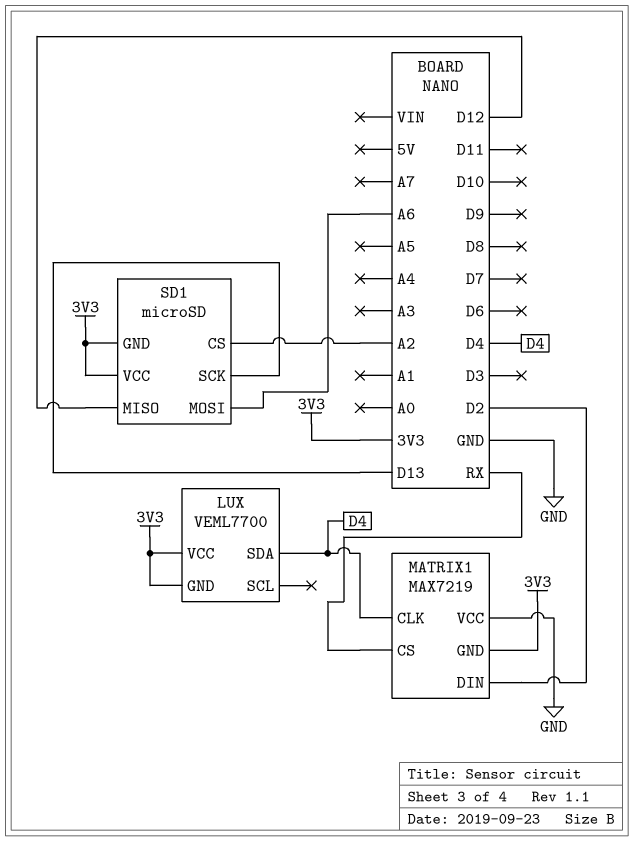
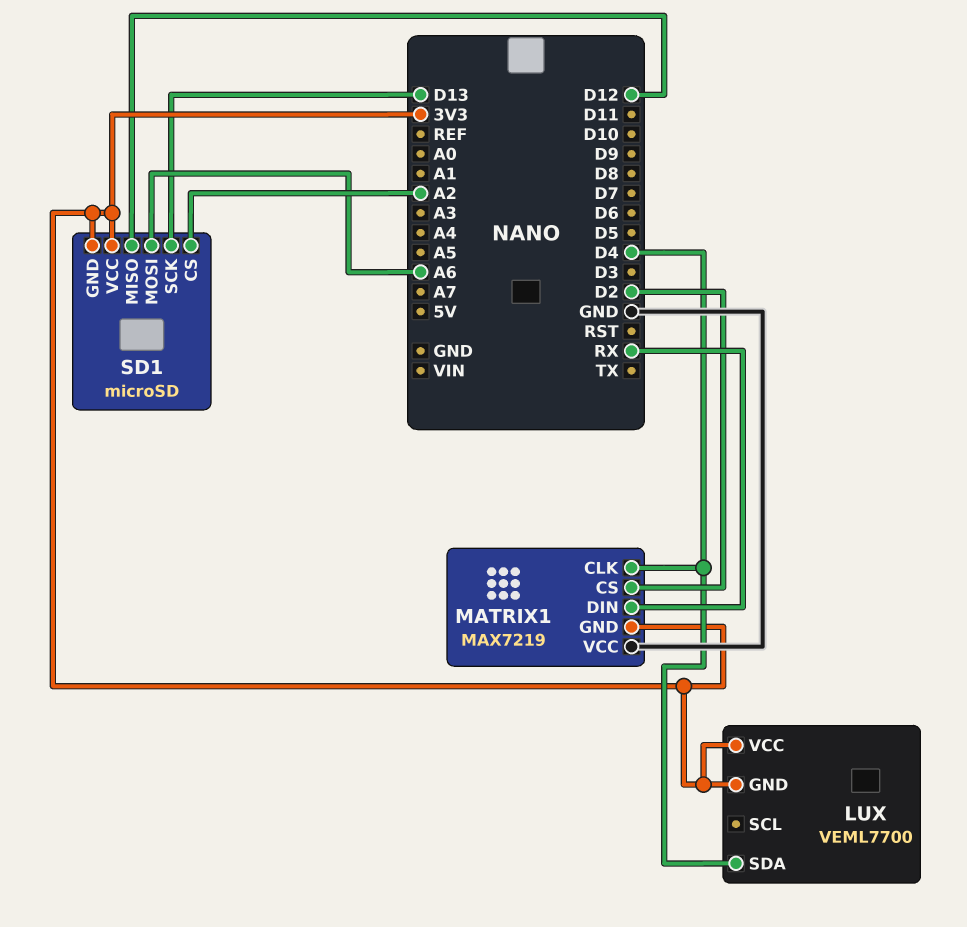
MATRIX1 pin CS: RX -> D2
MATRIX1 pin DIN: D2 -> RX

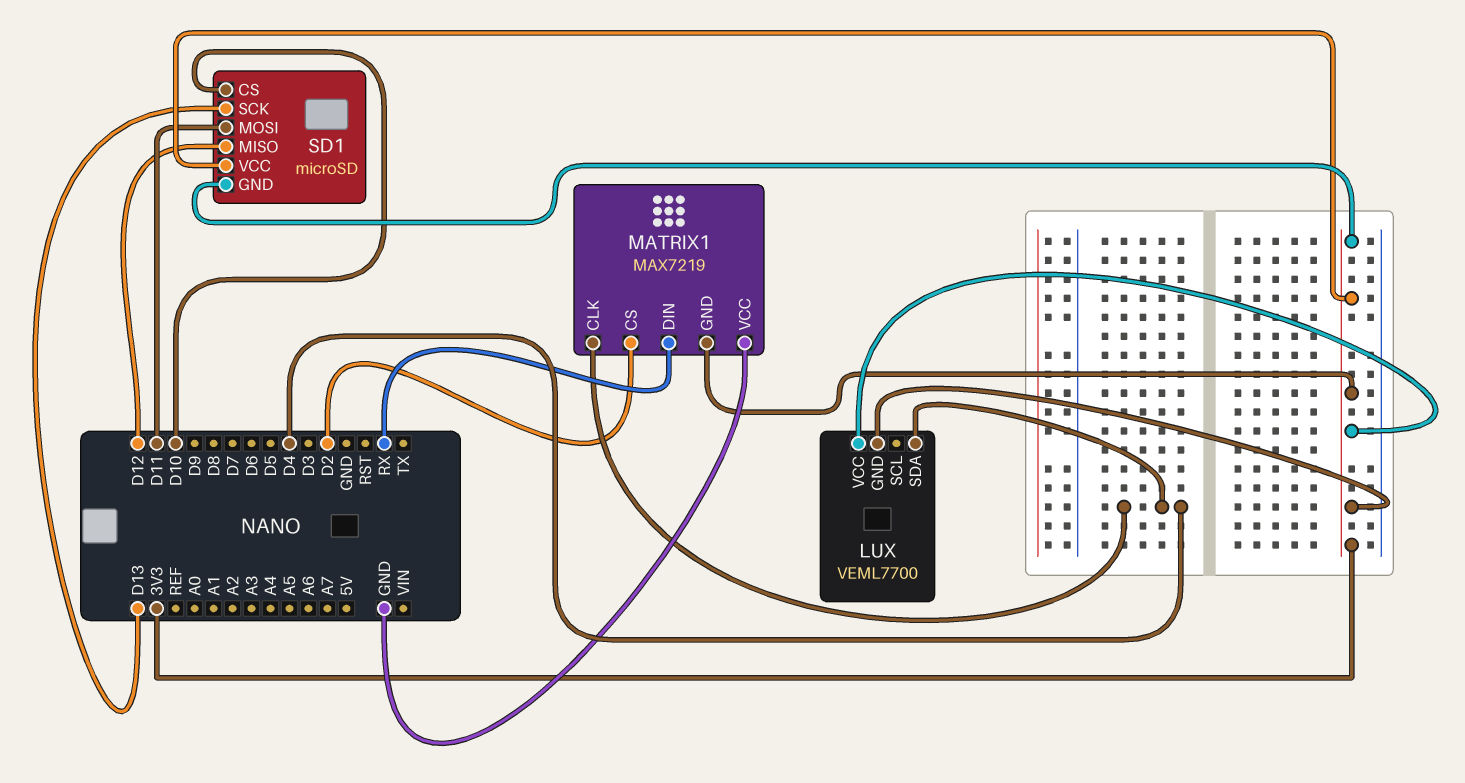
SD1 pin CS: A2 -> D10
SD1 pin MOSI: A6 -> D11

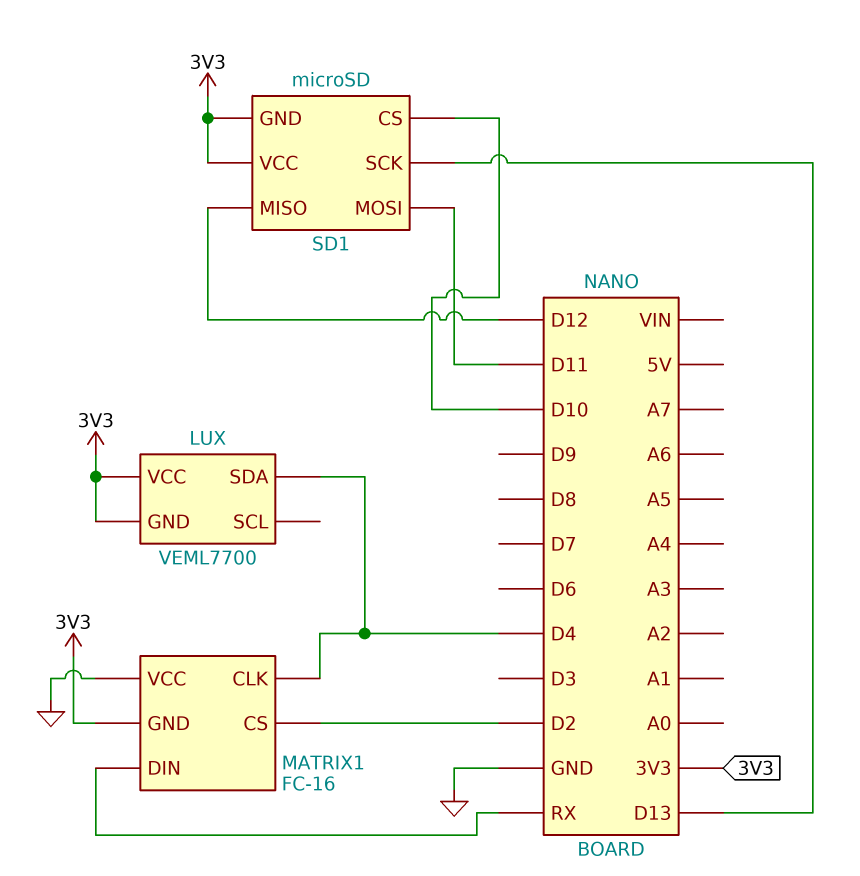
MATRIX1: MAX7219 -> FC-16

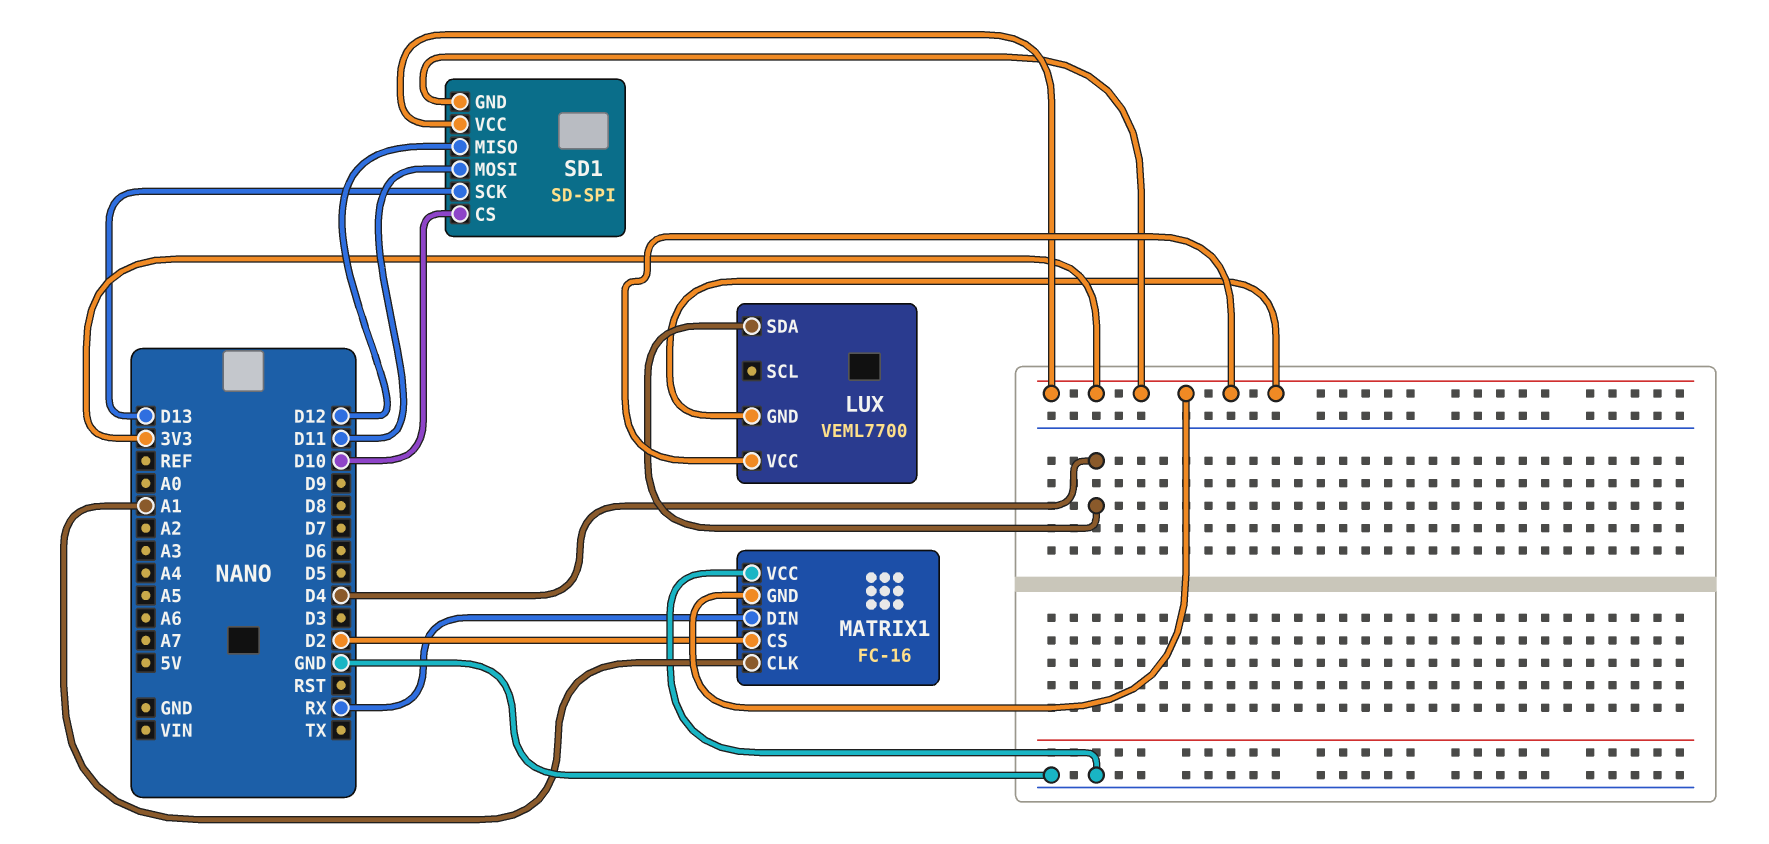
MATRIX1 pin CLK: D4 -> A1
SD1: microSD -> SD-SPI

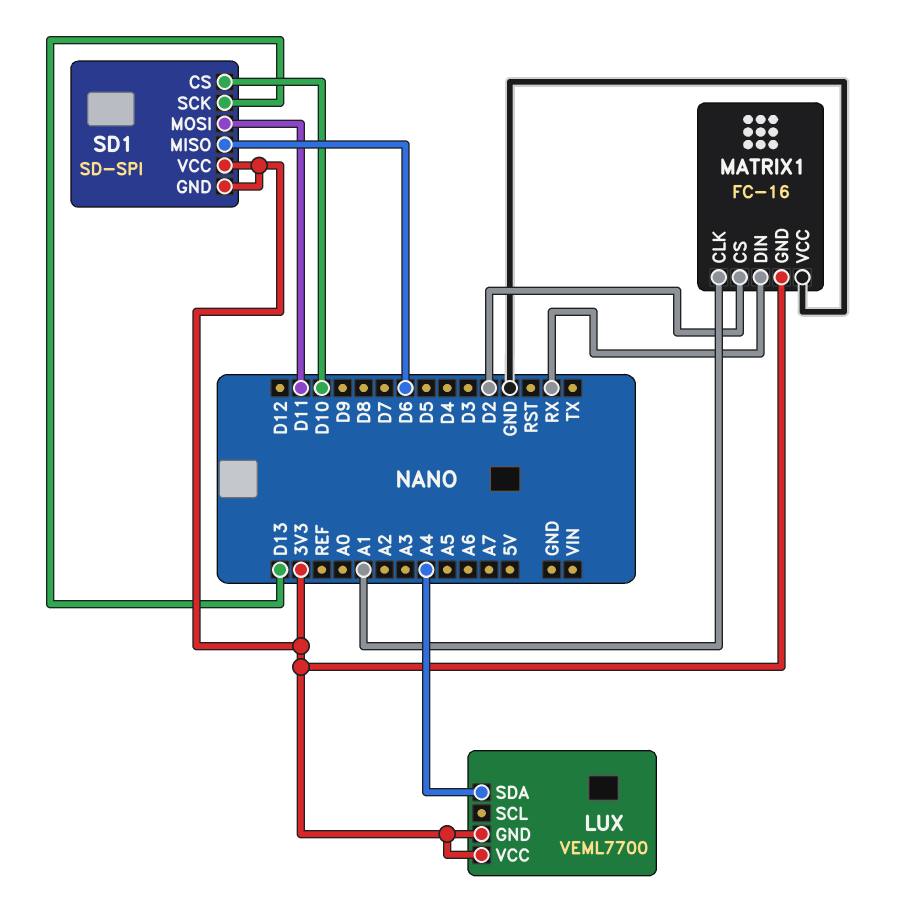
LUX pin SDA: D4 -> A4
SD1 pin MISO: D12 -> D6

